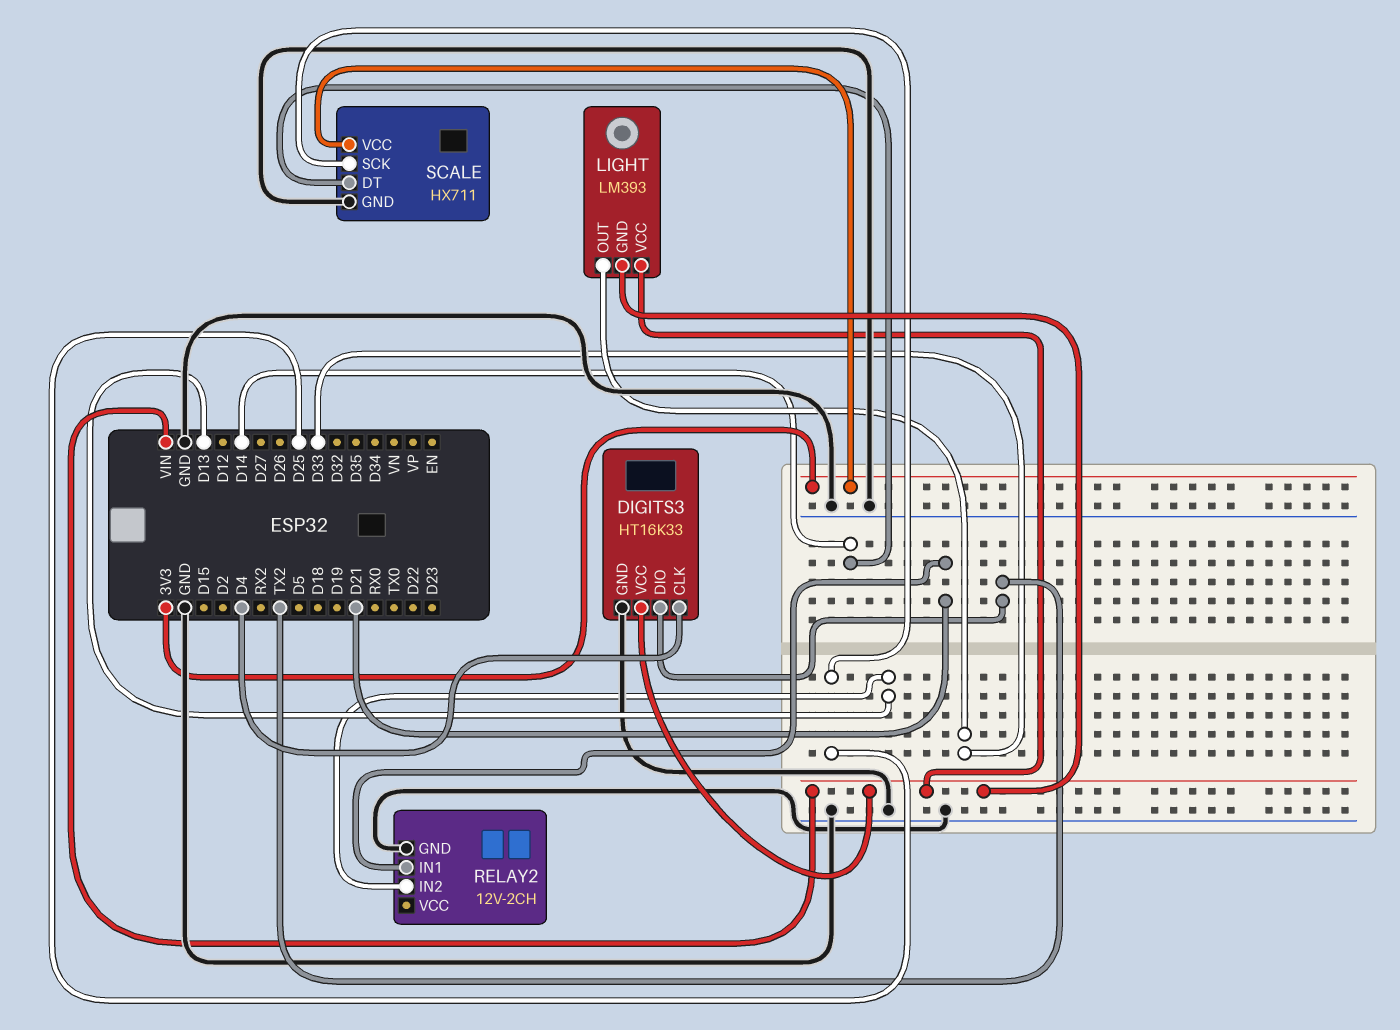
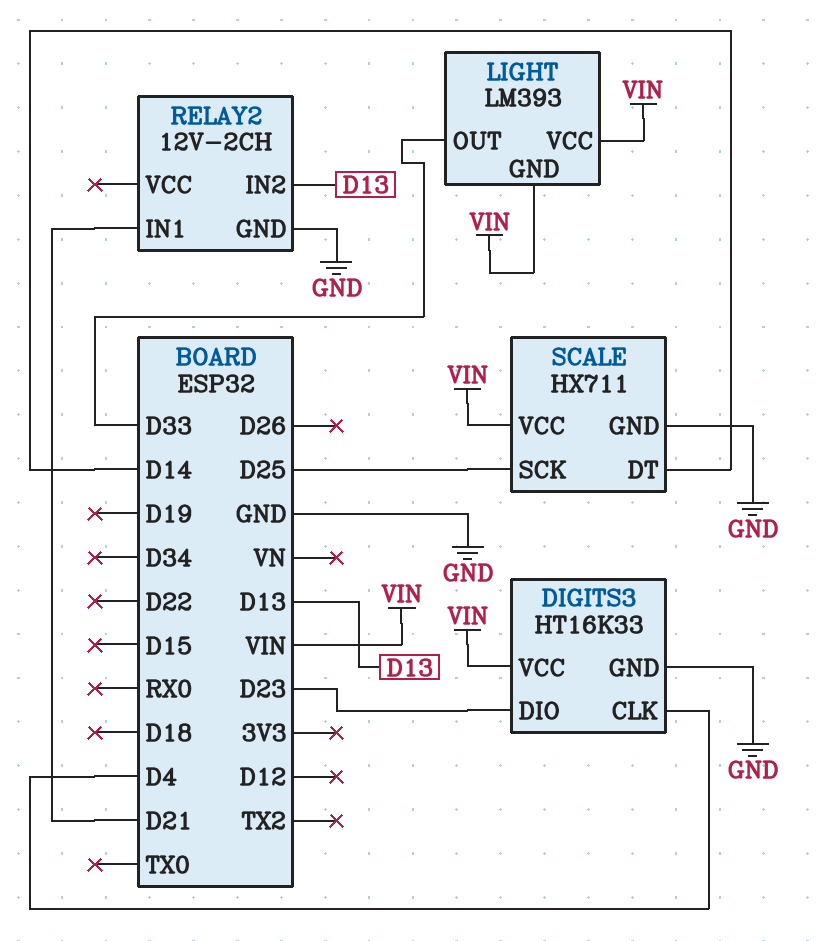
DIGITS3 pin DIO: TX2 -> D23
SCALE pin VCC: 3V3 -> VIN

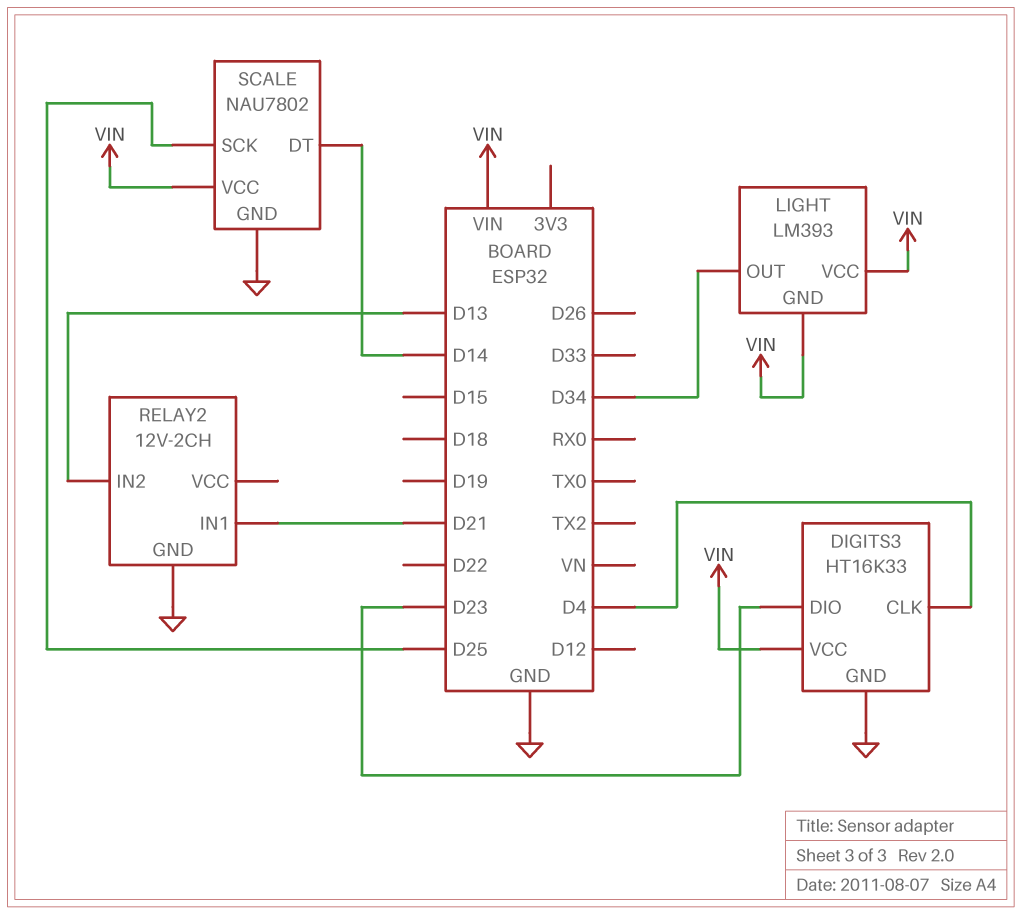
LIGHT pin OUT: D33 -> D34
SCALE: HX711 -> NAU7802

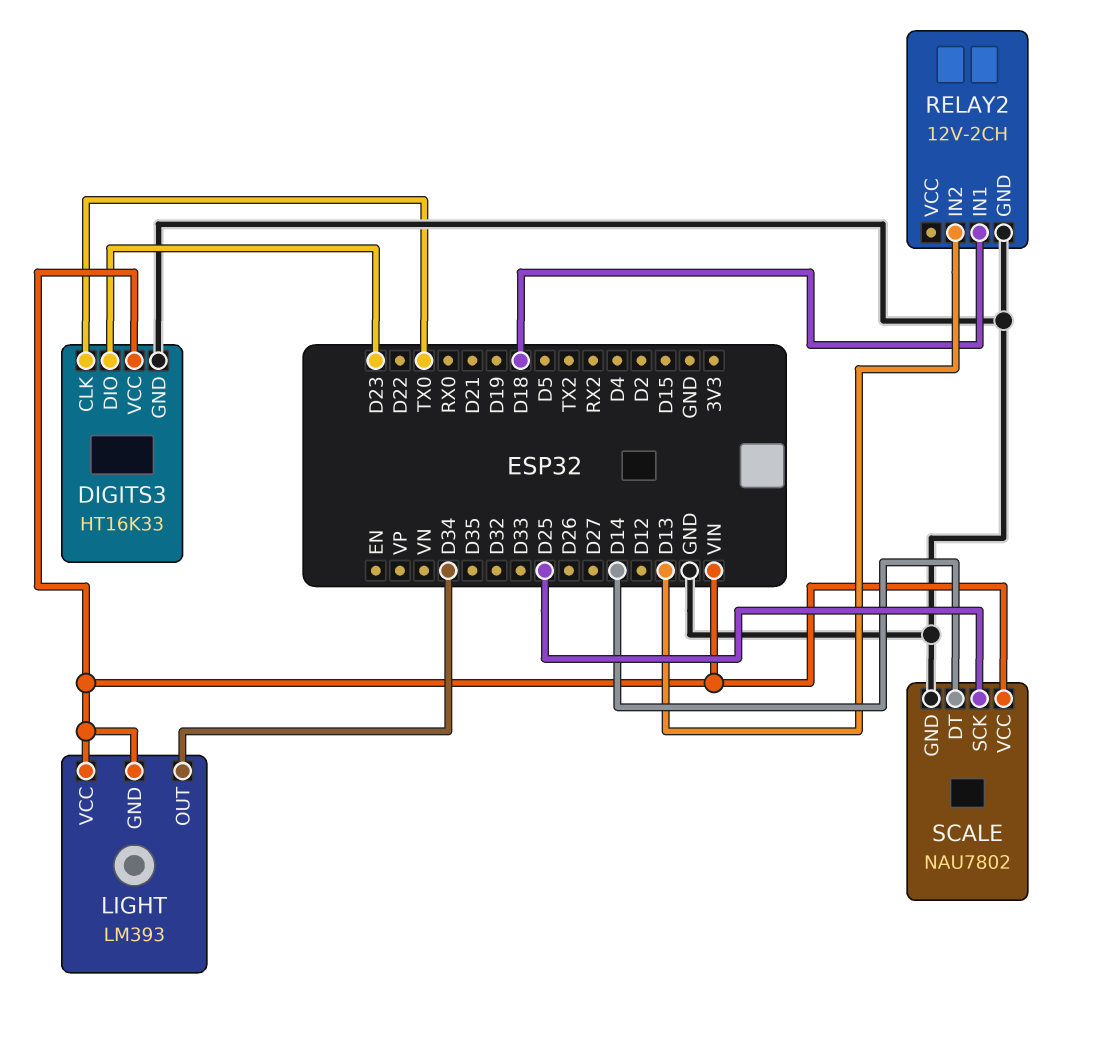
DIGITS3 pin CLK: D4 -> TX0
RELAY2 pin IN1: D21 -> D18

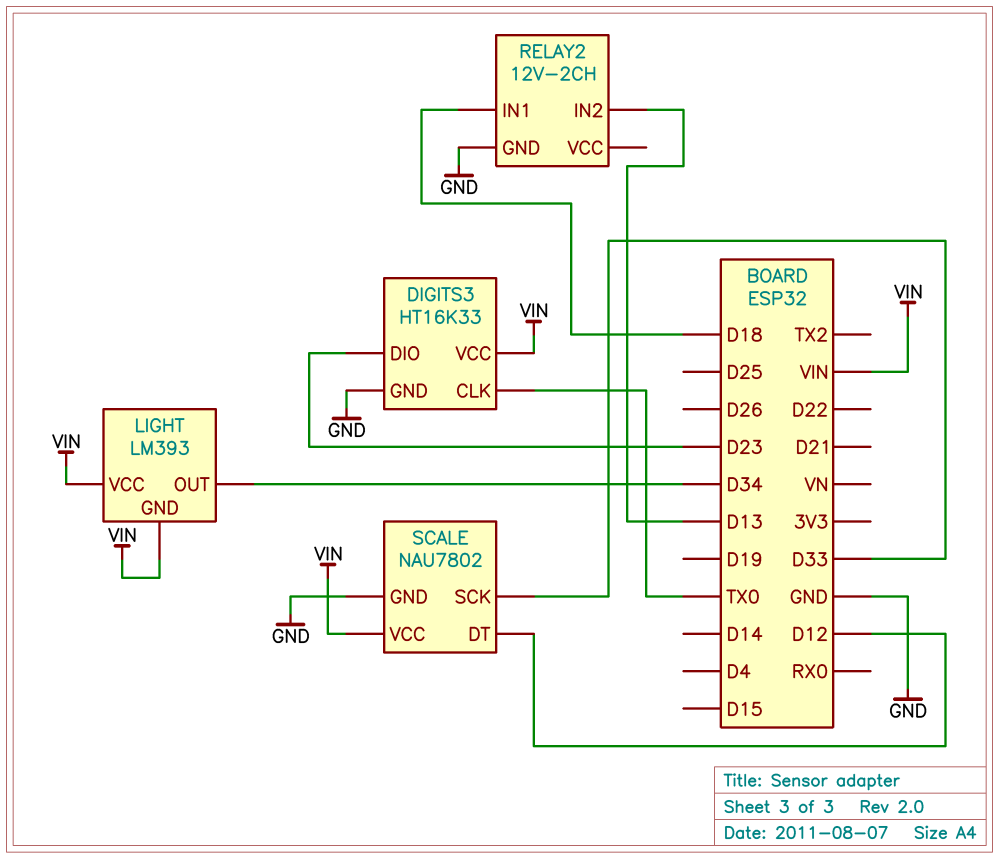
SCALE pin DT: D14 -> D12
SCALE pin SCK: D25 -> D33

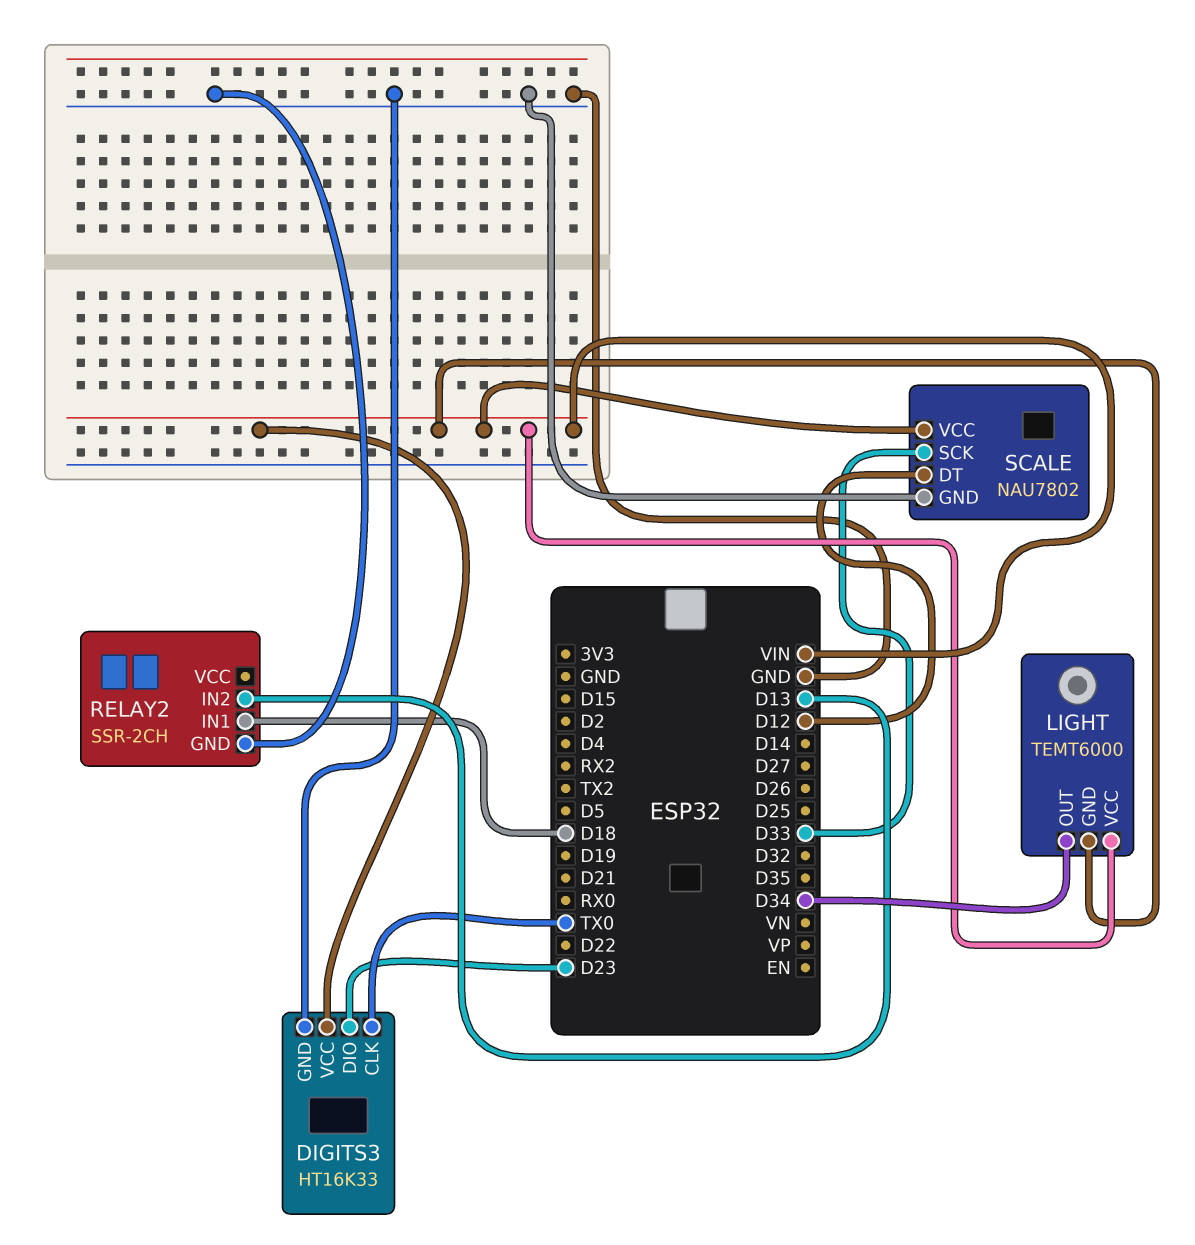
LIGHT: LM393 -> TEMT6000
RELAY2: 12V-2CH -> SSR-2CH

